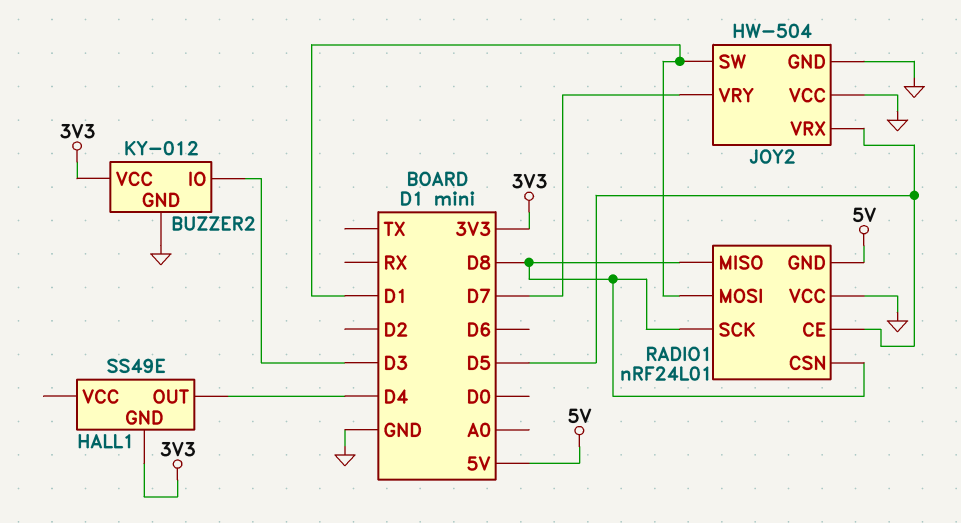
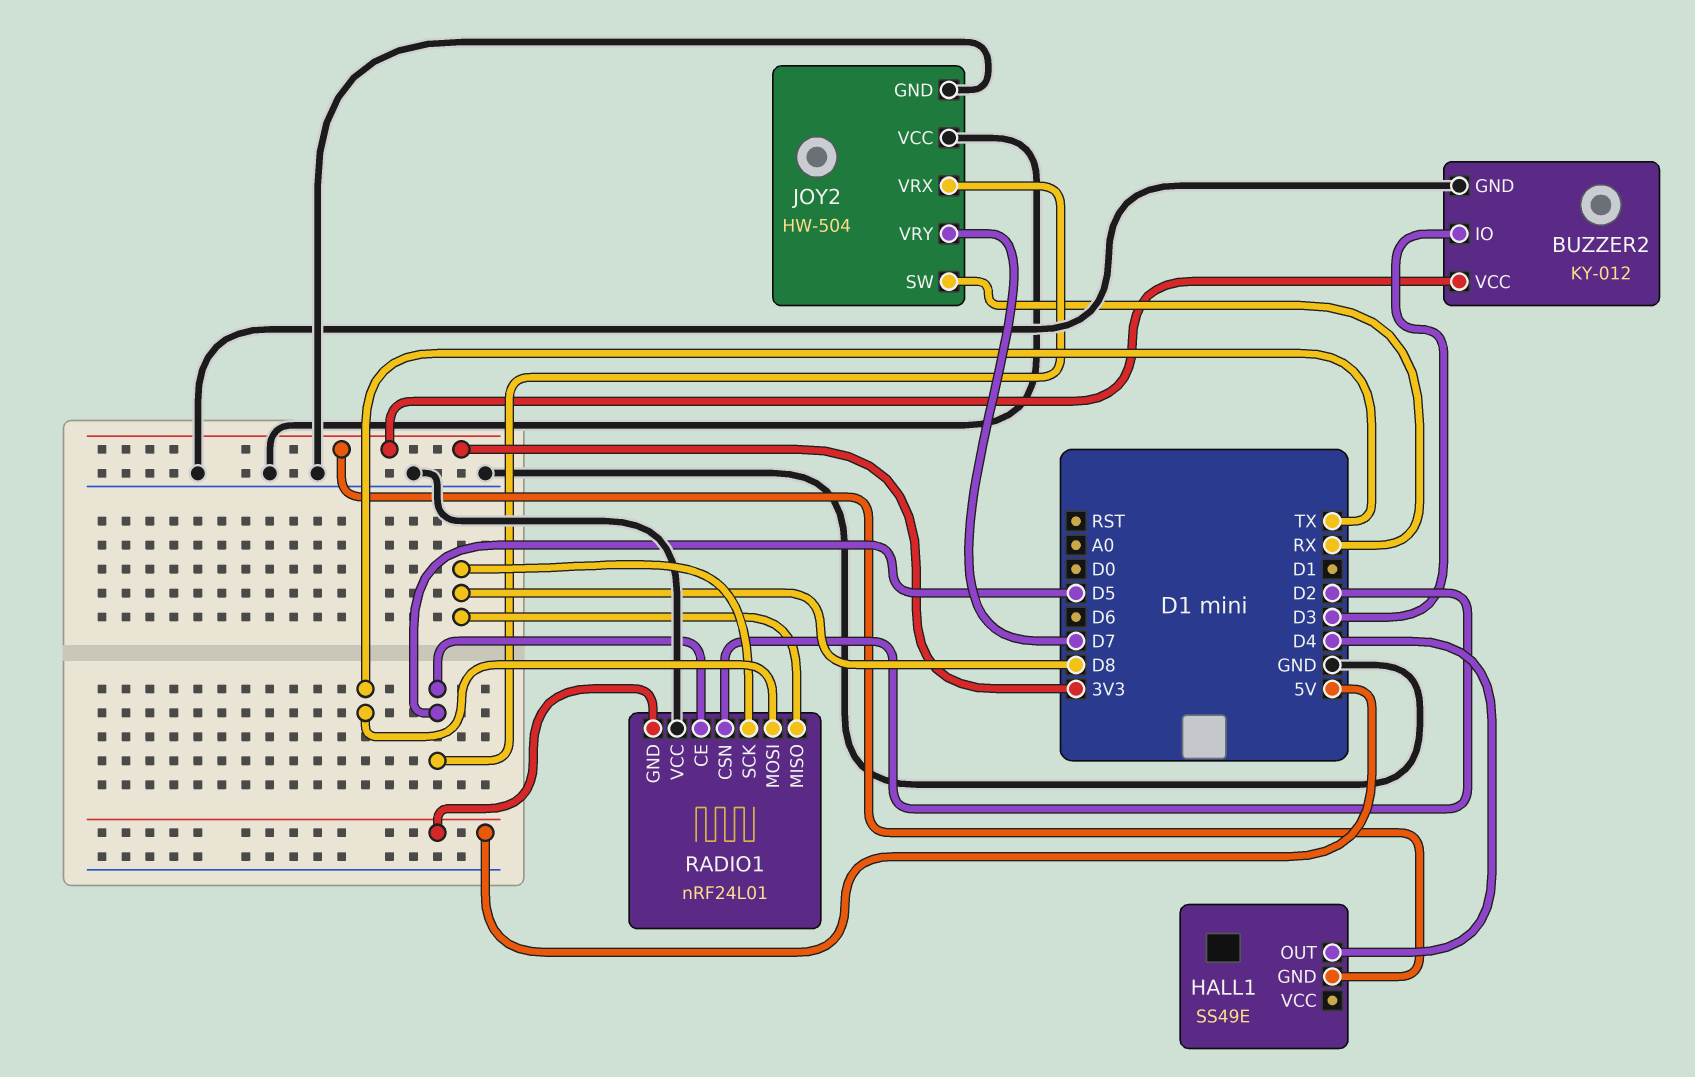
JOY2 pin SW: D1 -> RX
RADIO1 pin CSN: D8 -> D2
RADIO1 pin MOSI: D1 -> TX

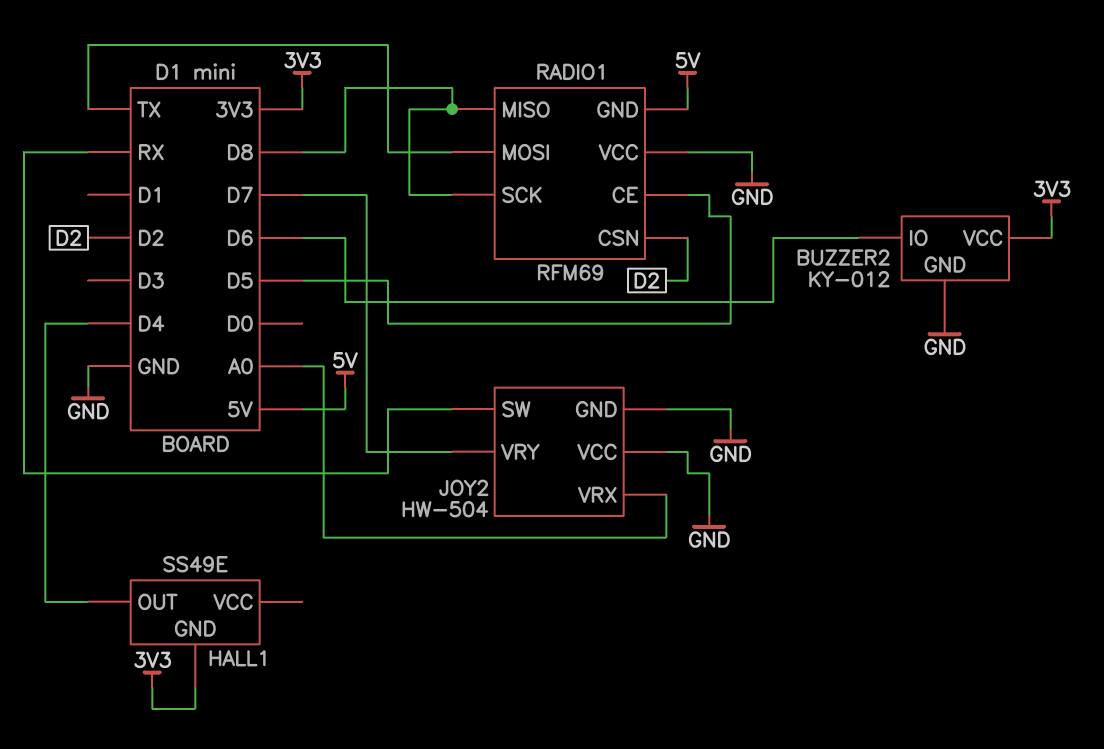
BUZZER2 pin IO: D3 -> D6
JOY2 pin VRX: D5 -> A0
RADIO1: nRF24L01 -> RFM69

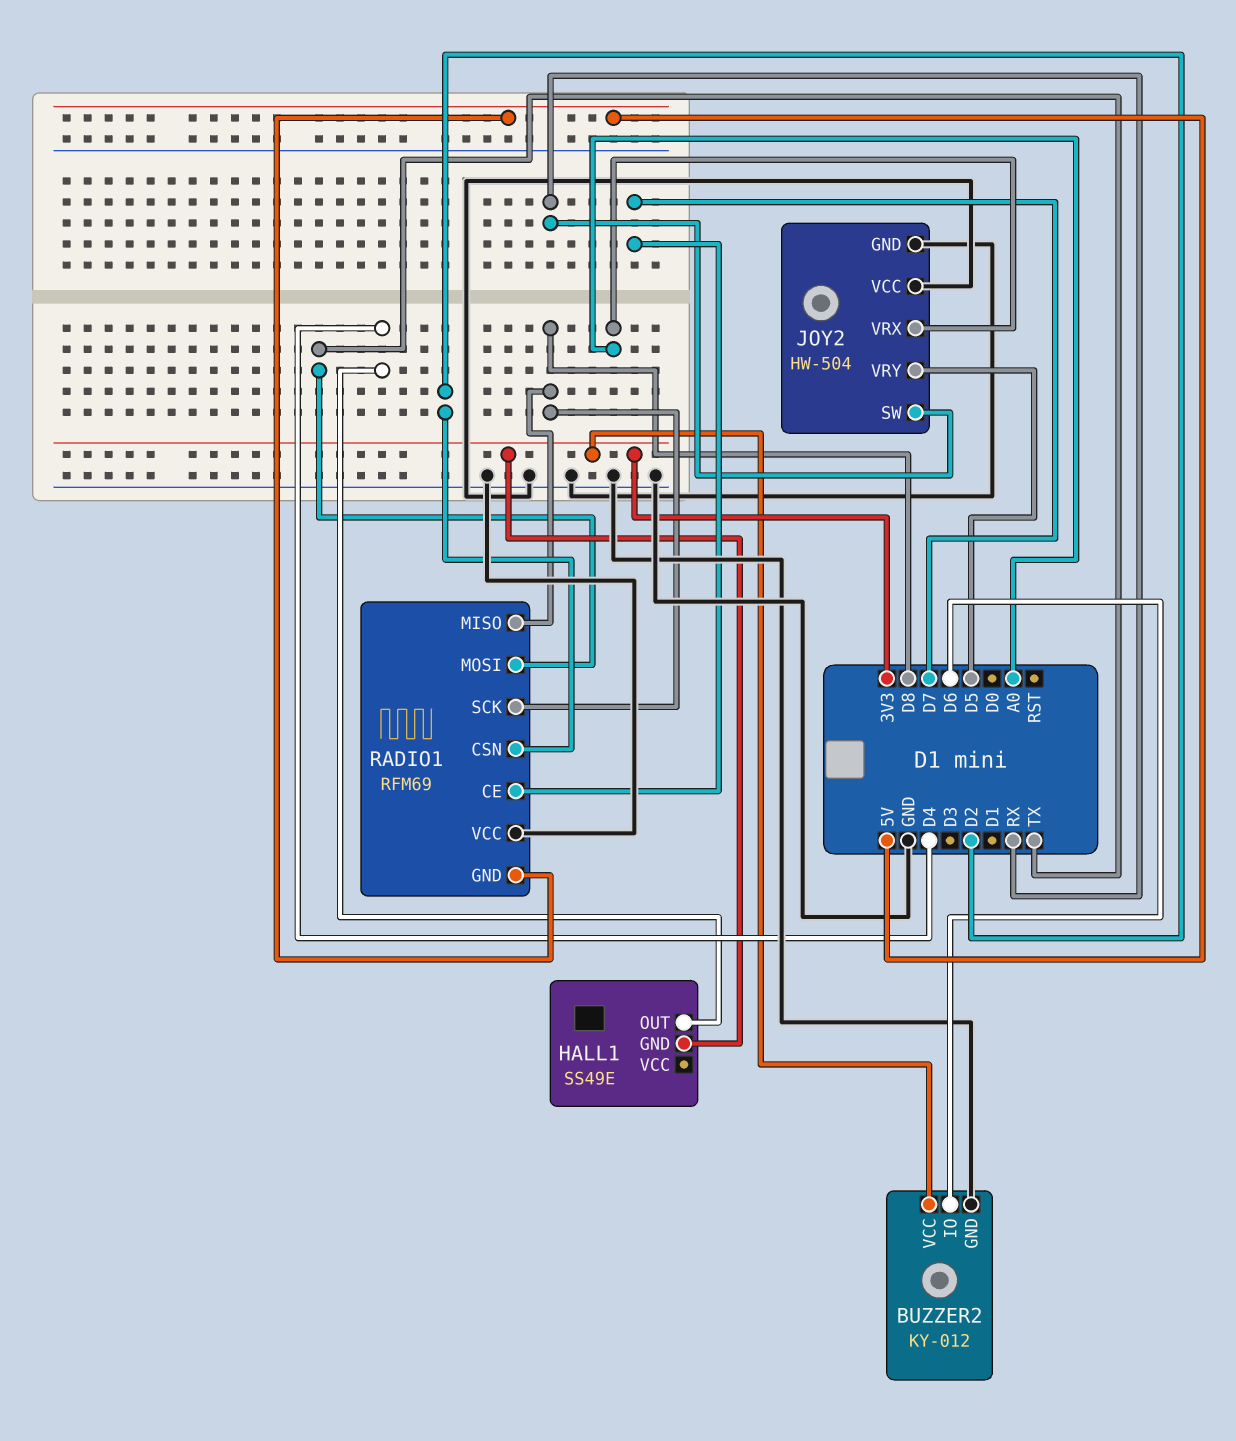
JOY2 pin VRY: D7 -> D5
RADIO1 pin CE: D5 -> D7

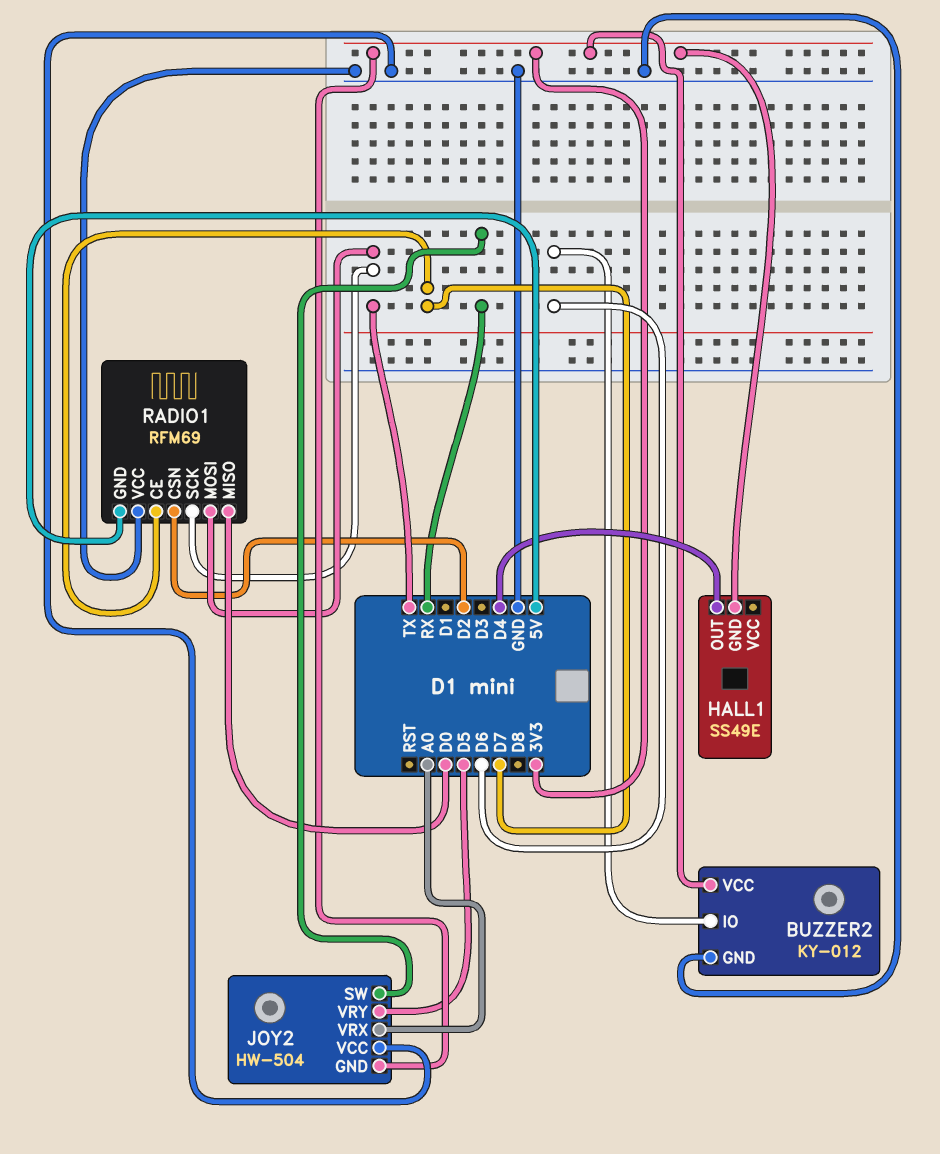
JOY2 pin GND: GND -> 3V3
RADIO1 pin MISO: D8 -> D0
RADIO1 pin SCK: D8 -> TX

